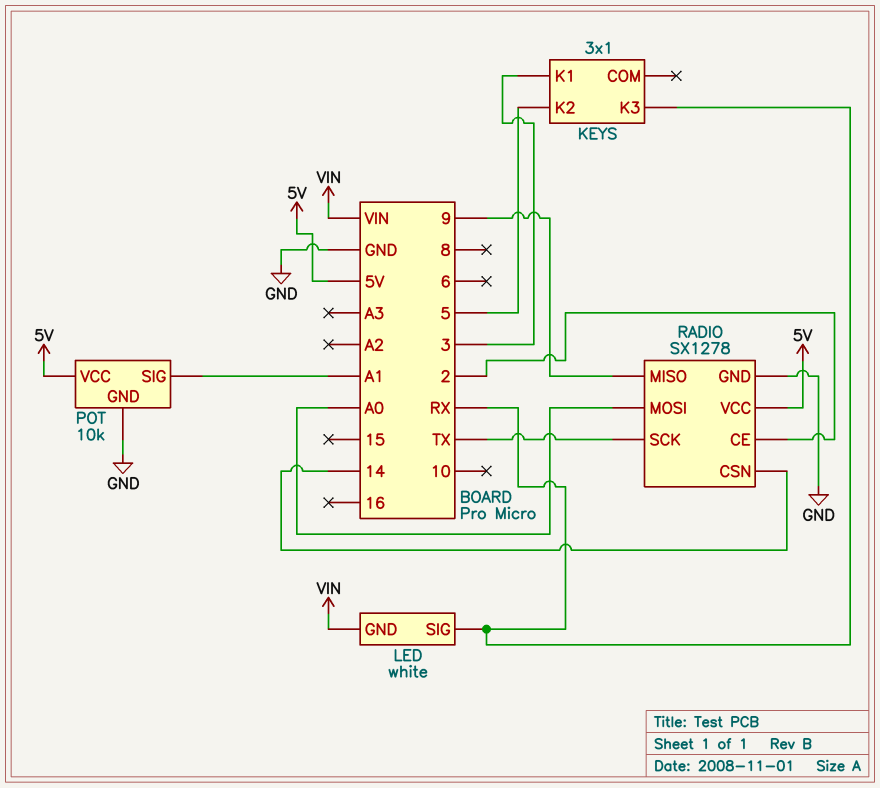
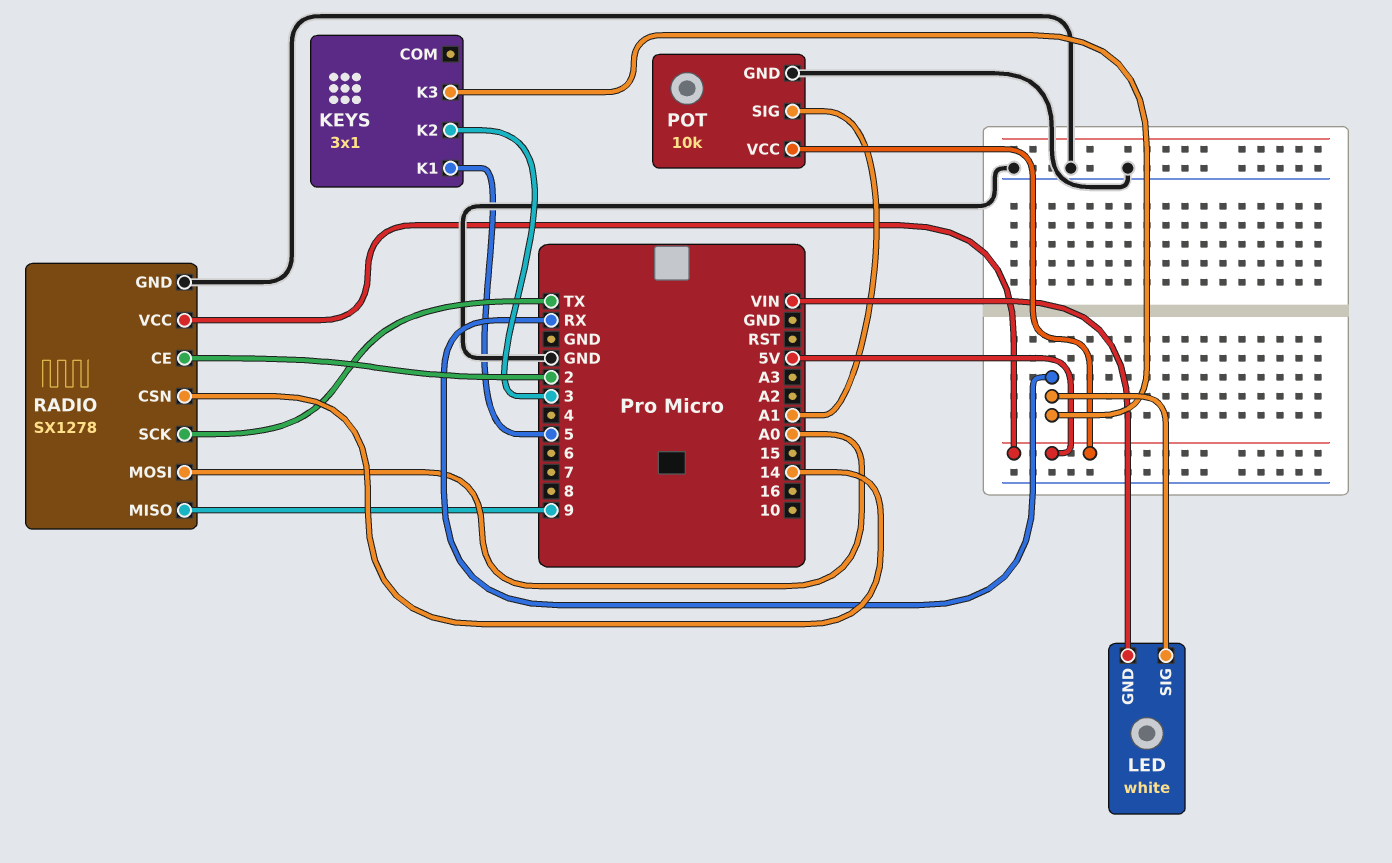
KEYS pin K1: 3 -> 5
KEYS pin K2: 5 -> 3

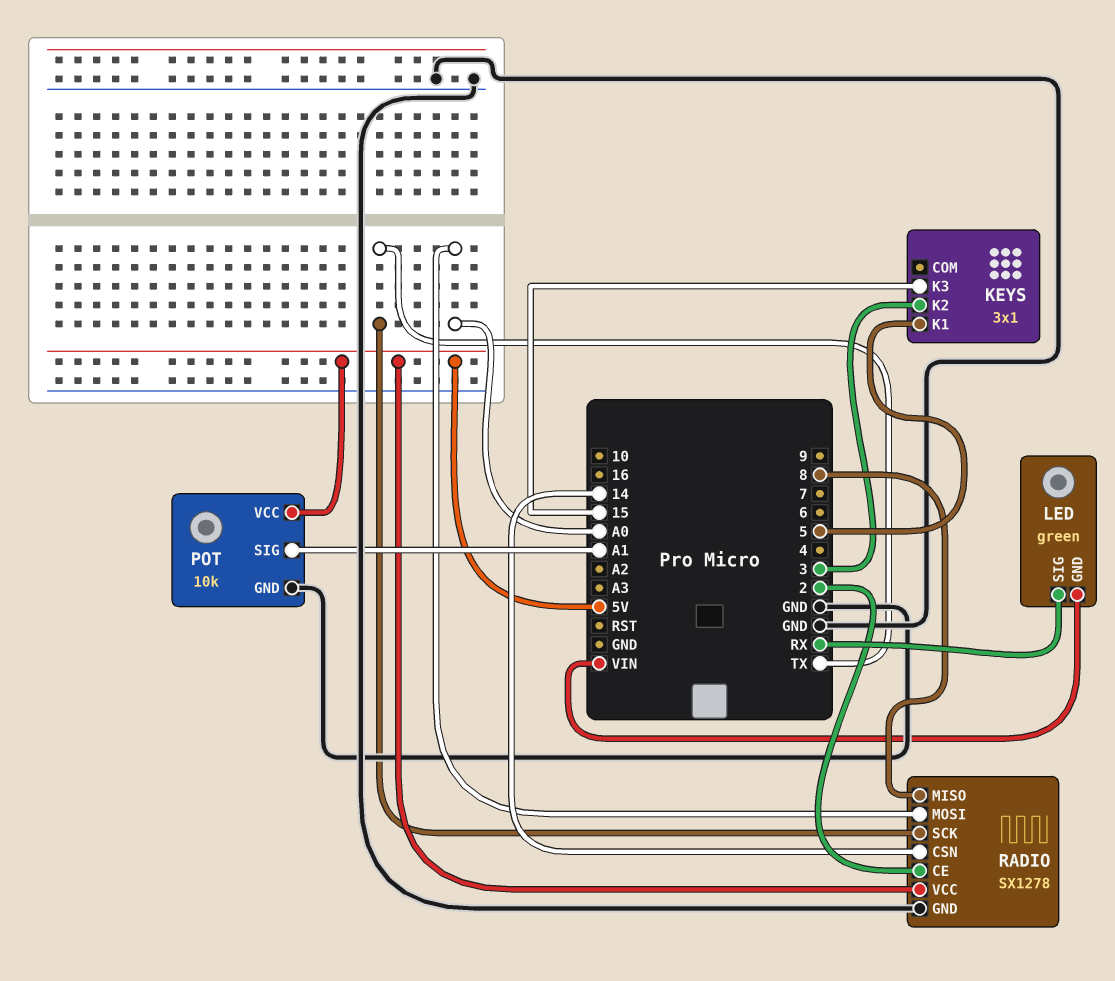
KEYS pin K3: RX -> 15
LED: white -> green
RADIO pin MISO: 9 -> 8

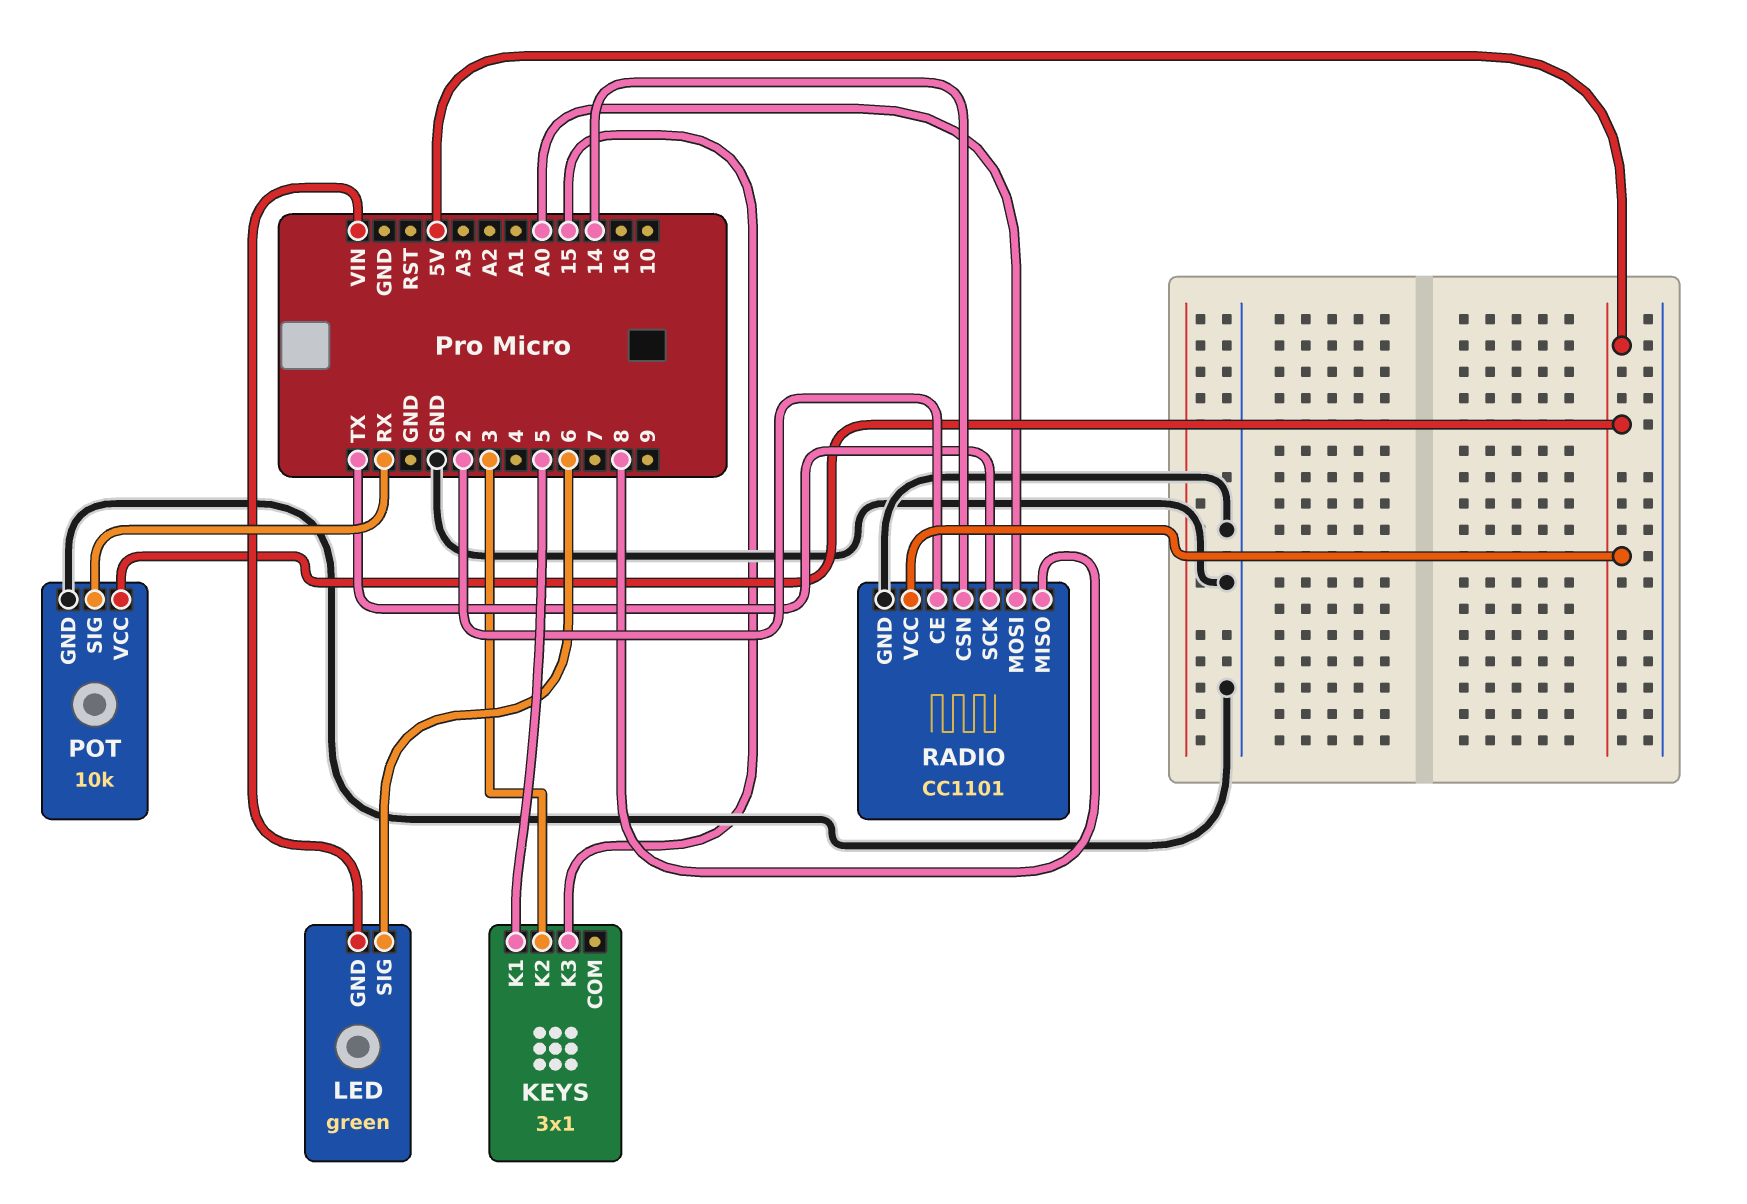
LED pin SIG: RX -> 6
POT pin SIG: A1 -> RX
RADIO: SX1278 -> CC1101

